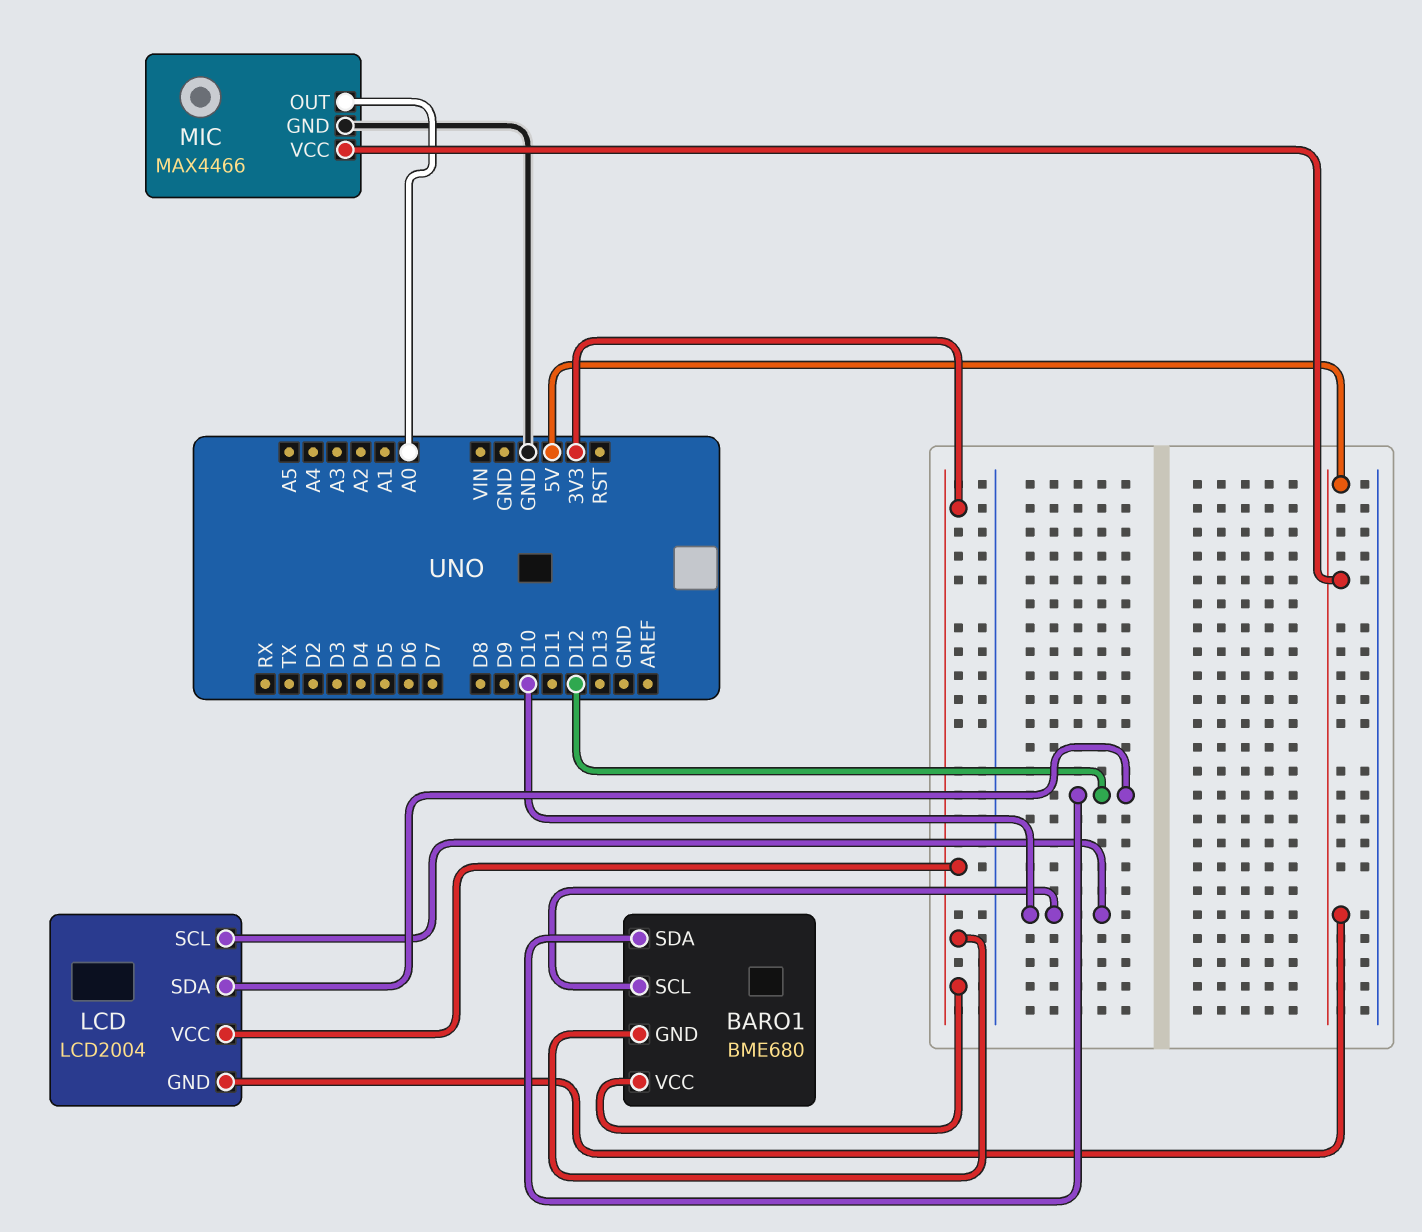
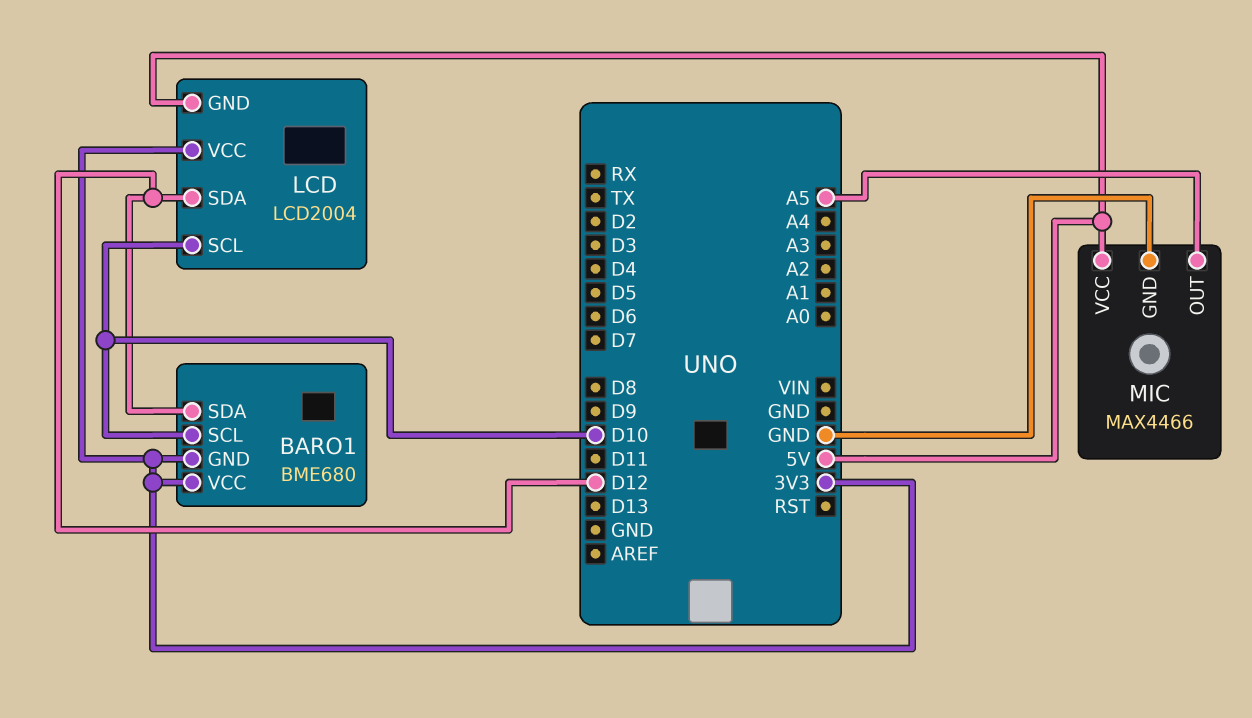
MIC pin OUT: A0 -> A5

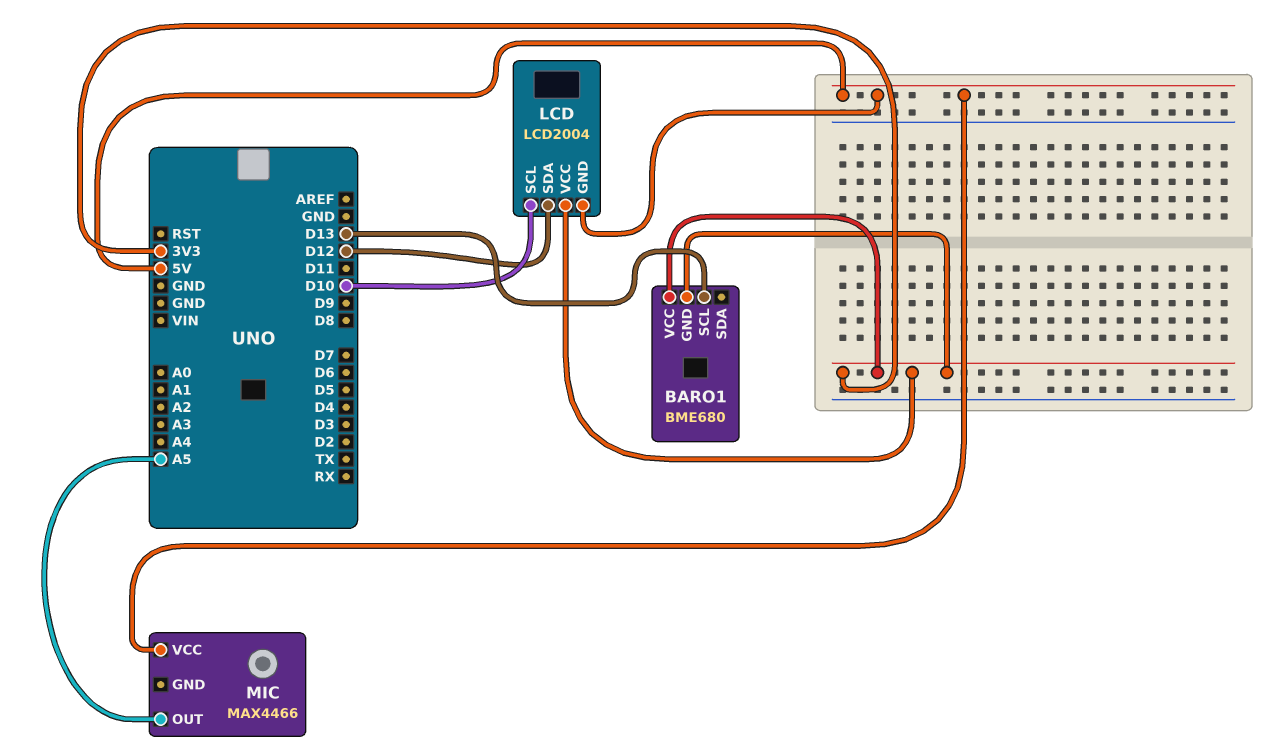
BARO1 pin SCL: D10 -> D13
BARO1 pin SDA: D12 -> none
MIC pin GND: GND -> none

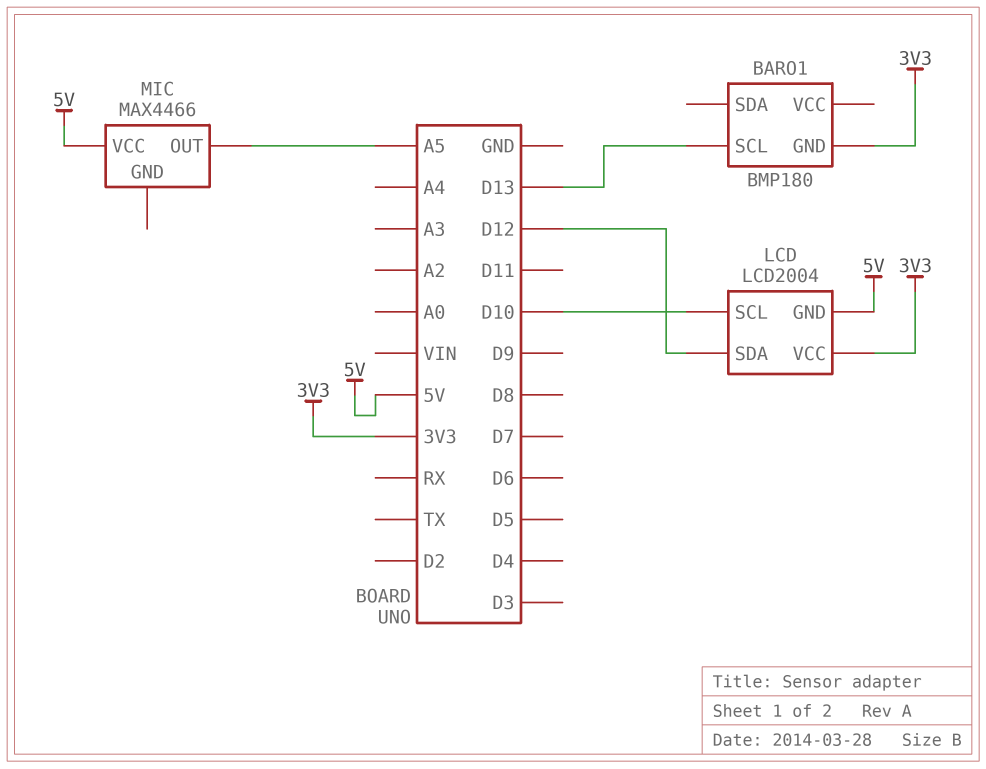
BARO1: BME680 -> BMP180
BARO1 pin VCC: 3V3 -> none

